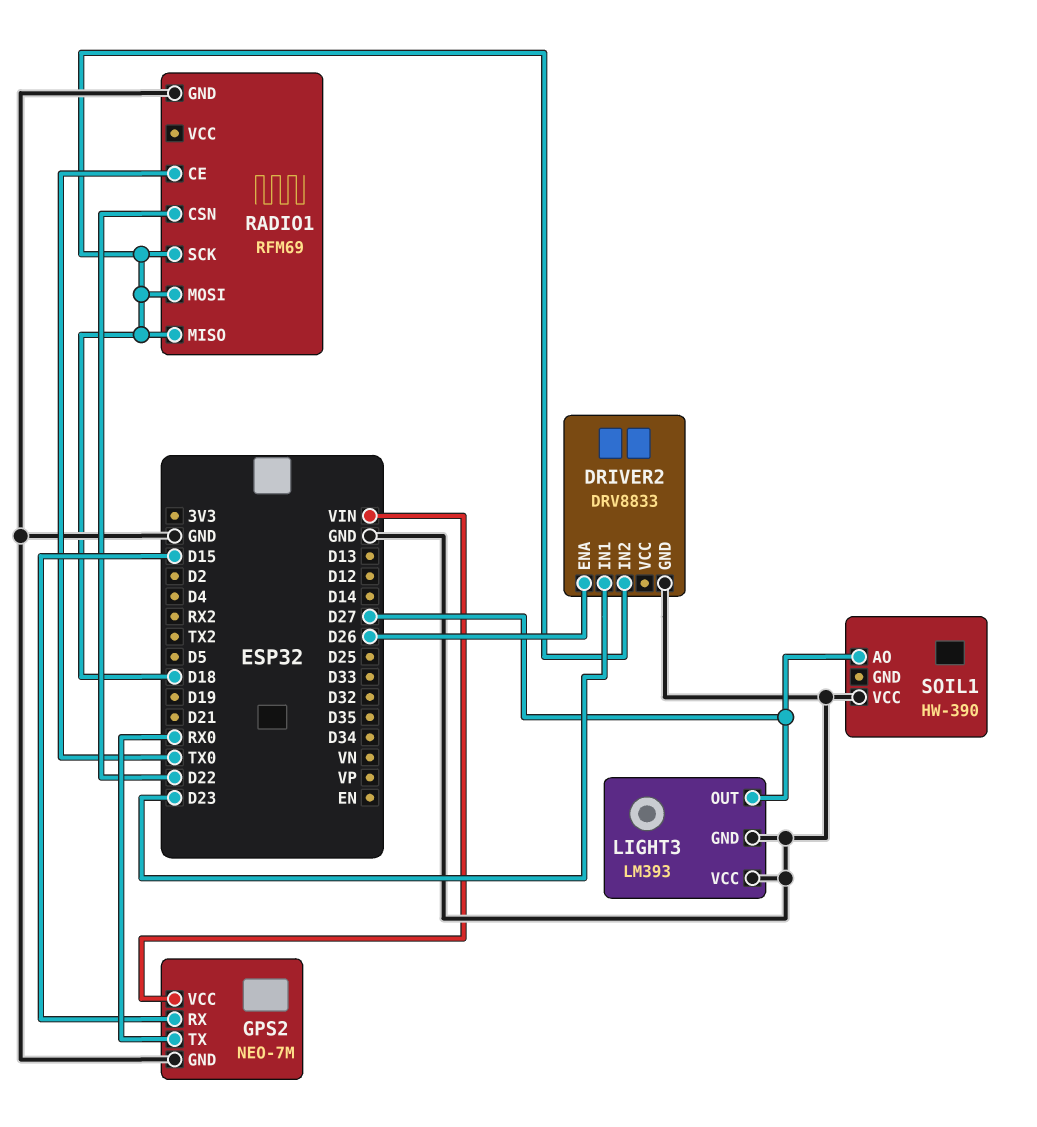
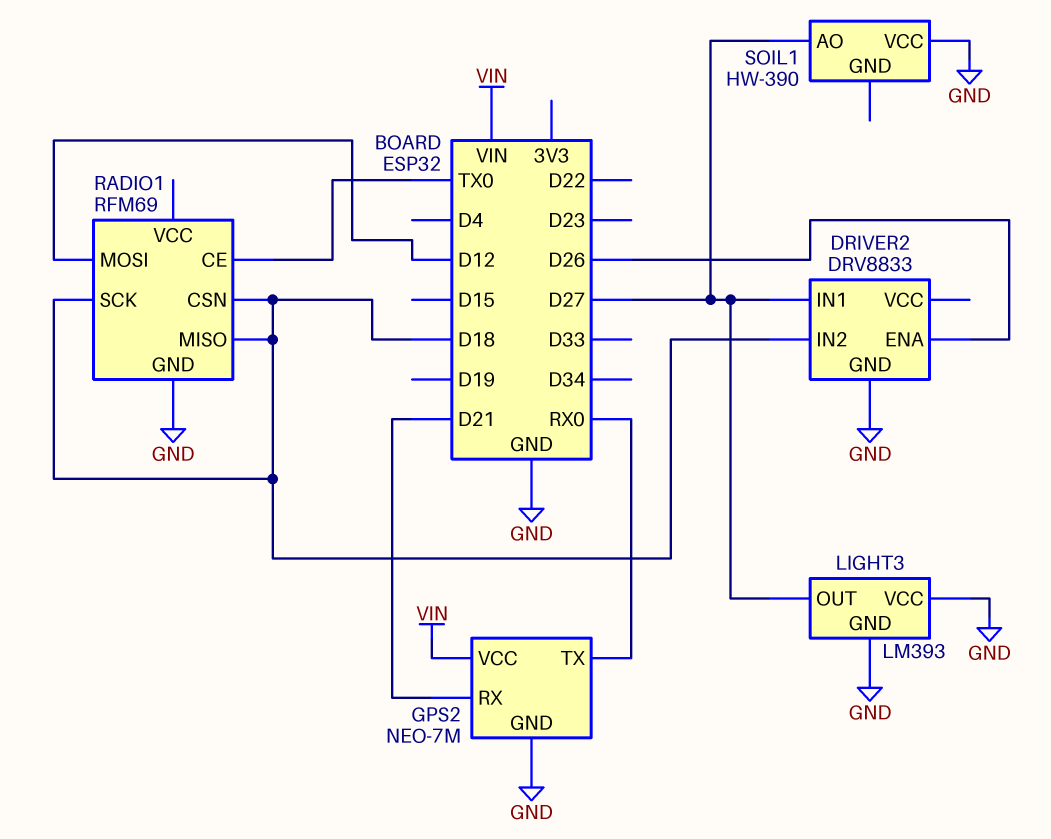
DRIVER2 pin IN1: D23 -> D27
GPS2 pin RX: D15 -> D21
RADIO1 pin CSN: D22 -> D18
RADIO1 pin MOSI: D18 -> D12

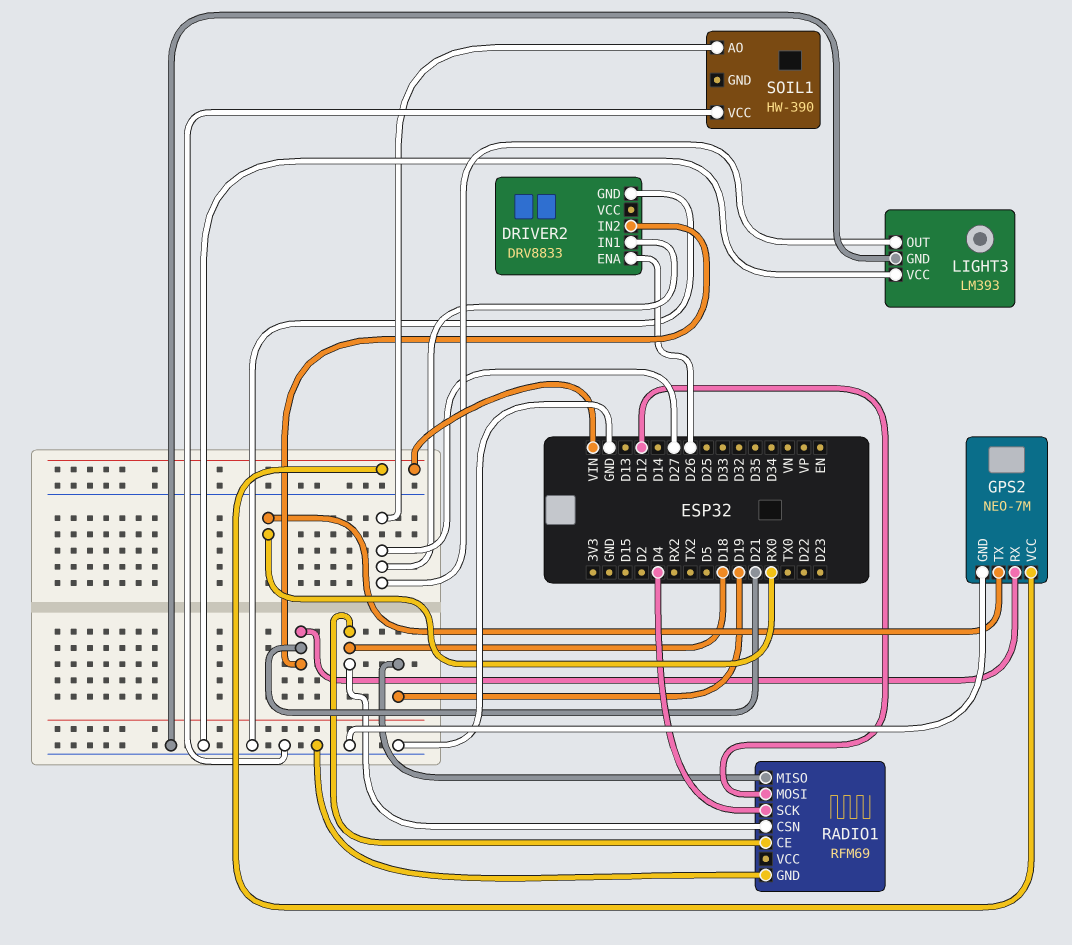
DRIVER2 pin IN2: D18 -> D21
RADIO1 pin CE: TX0 -> D18
RADIO1 pin MISO: D18 -> D19
RADIO1 pin SCK: D18 -> D4

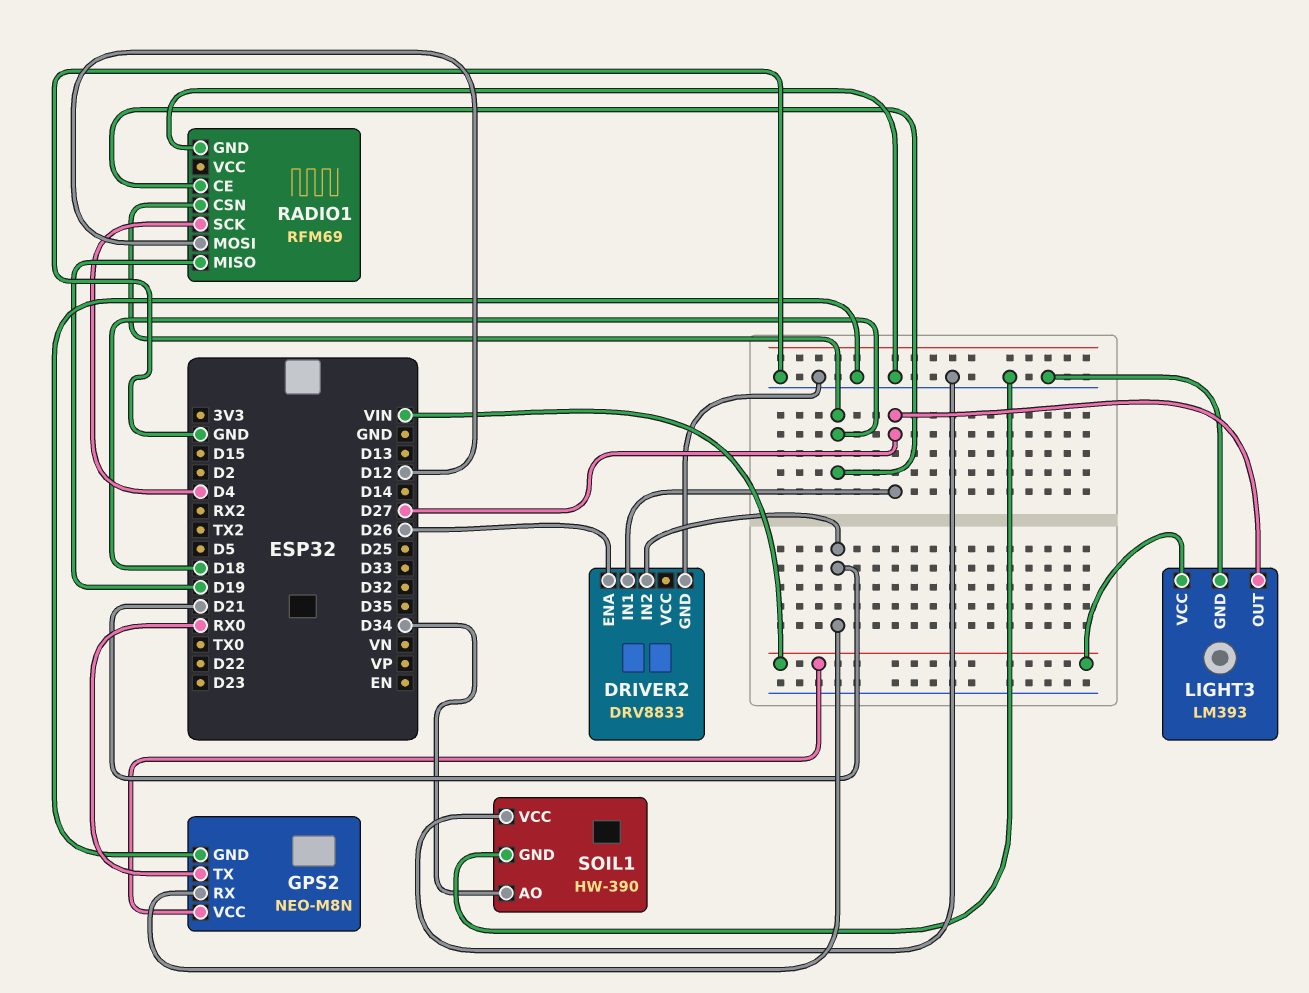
GPS2: NEO-7M -> NEO-M8N
LIGHT3 pin VCC: GND -> VIN
SOIL1 pin AO: D27 -> D34
SOIL1 pin GND: none -> GND

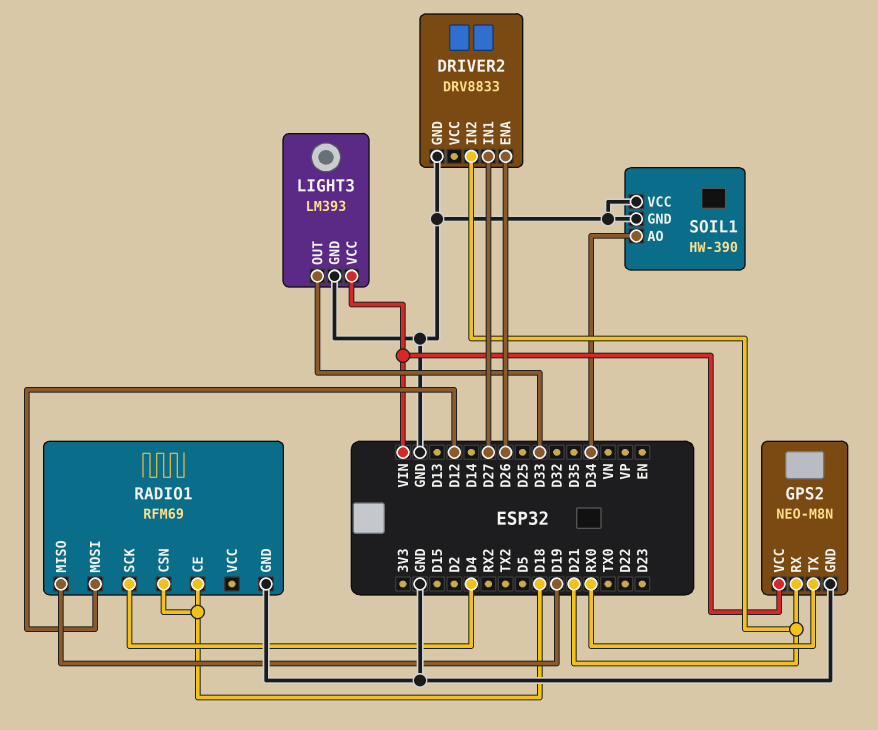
LIGHT3 pin OUT: D27 -> D33

